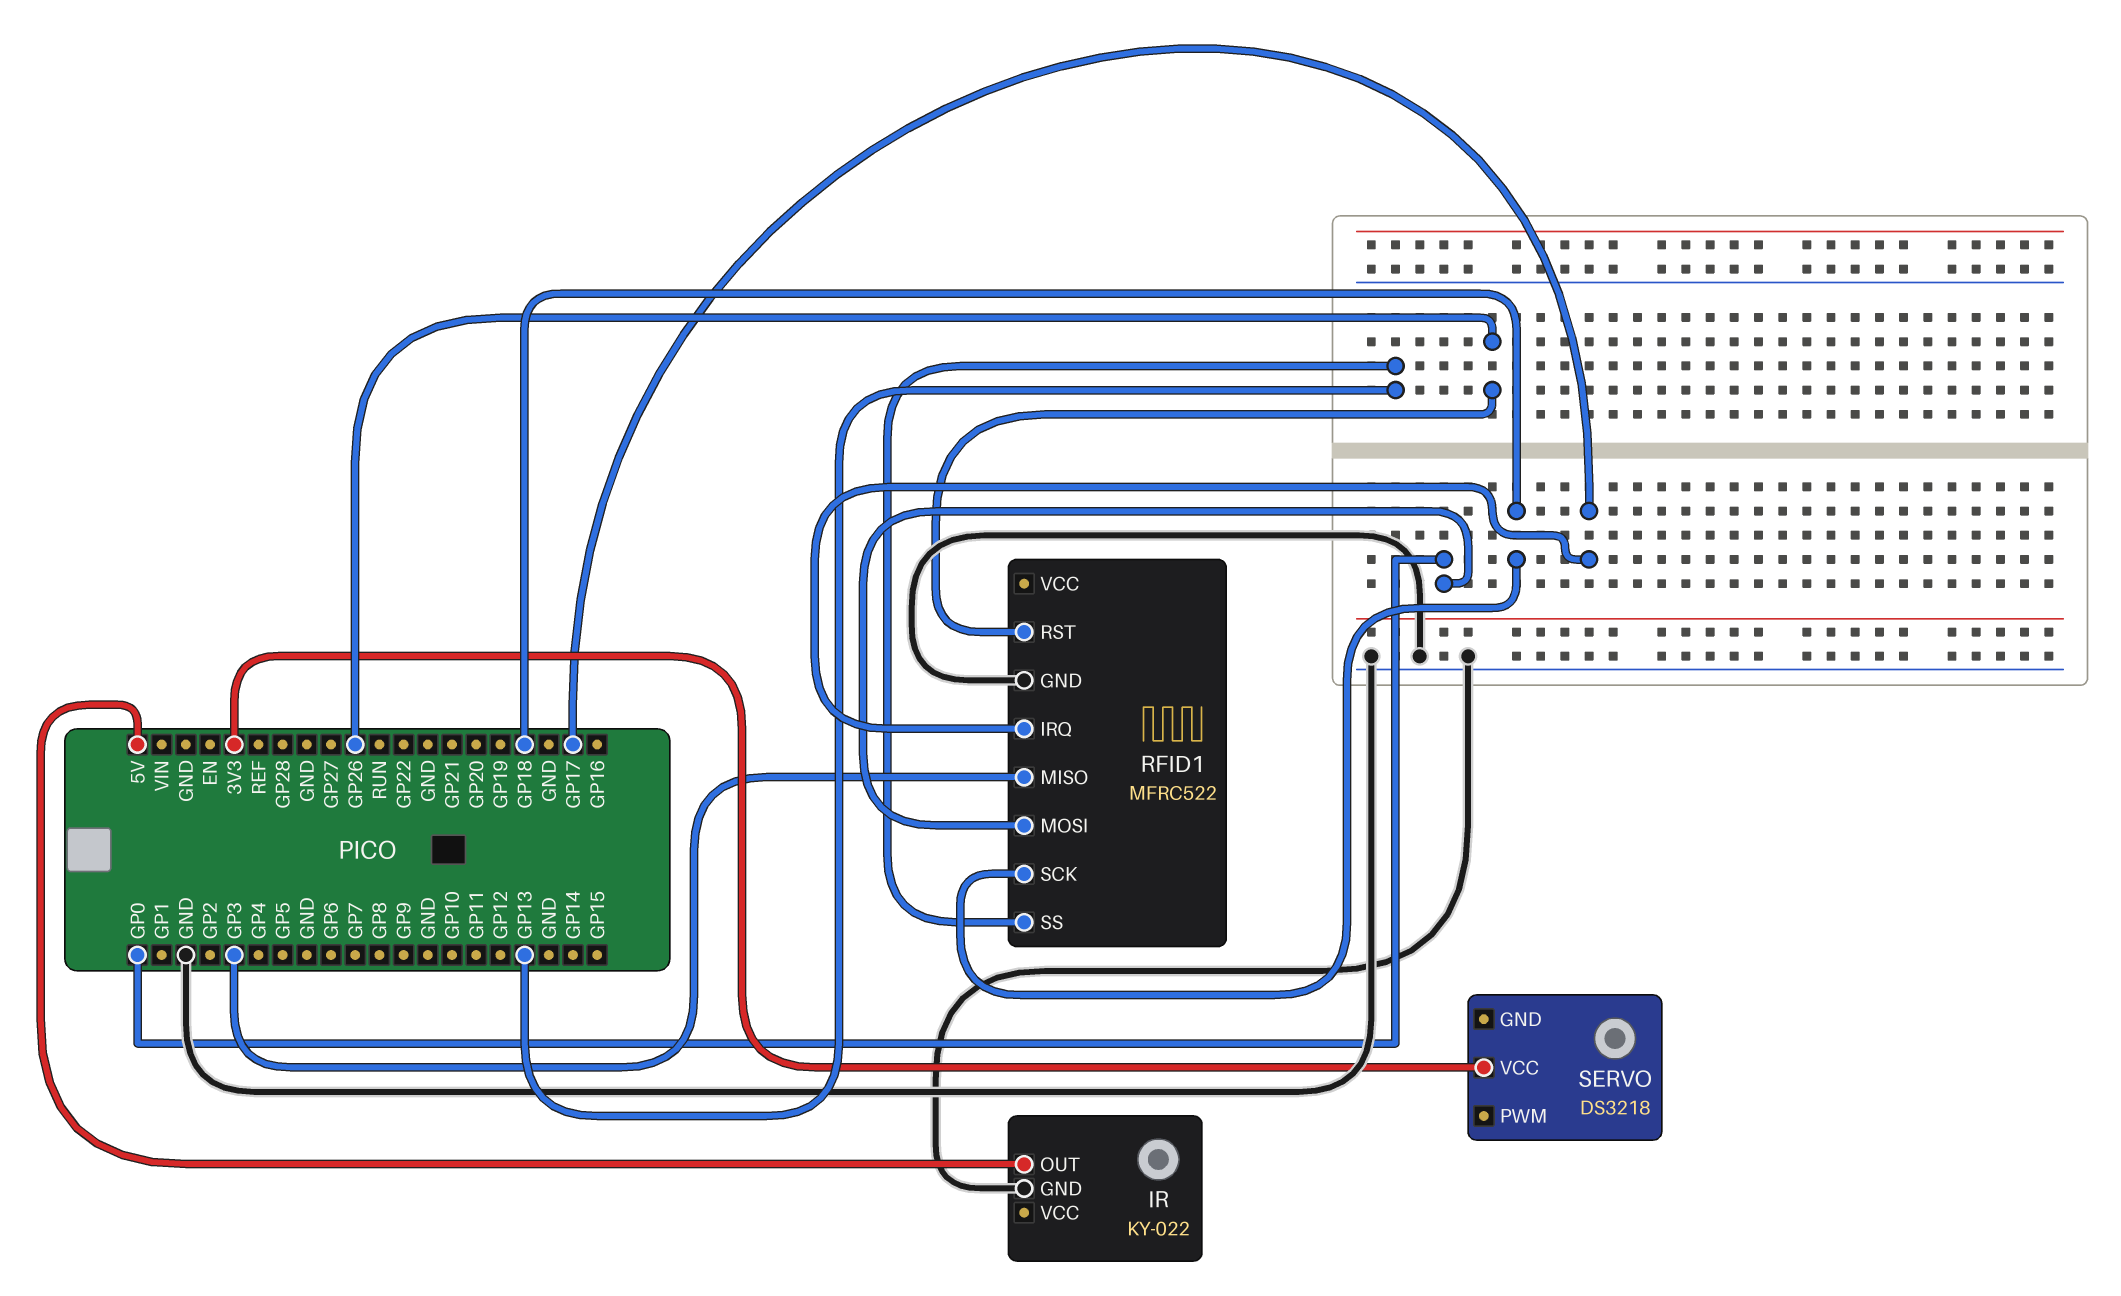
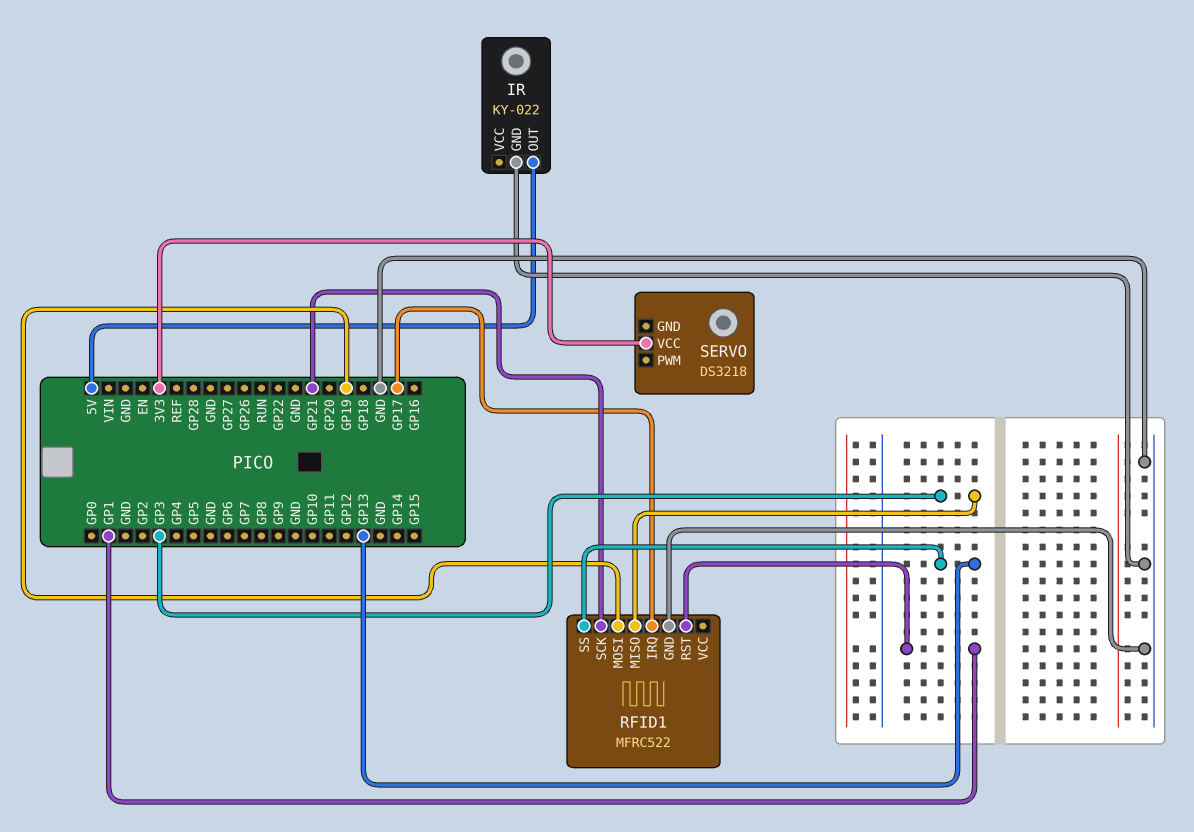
RFID1 pin MOSI: GP0 -> GP19
RFID1 pin RST: GP26 -> GP1
RFID1 pin SCK: GP18 -> GP21

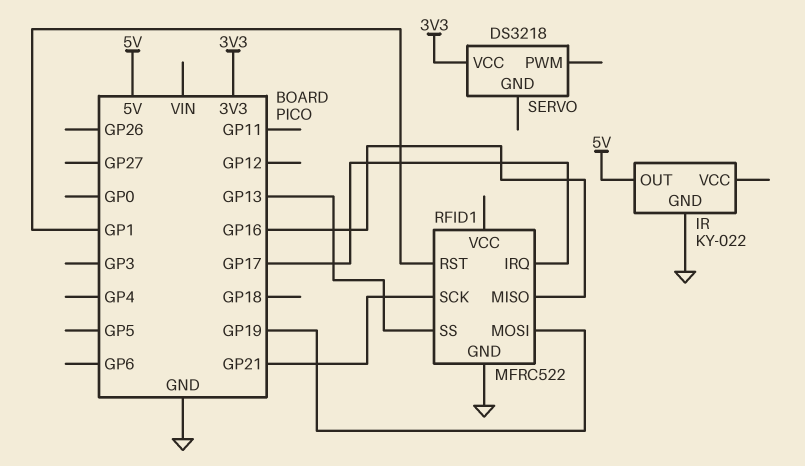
RFID1 pin MISO: GP3 -> GP16

